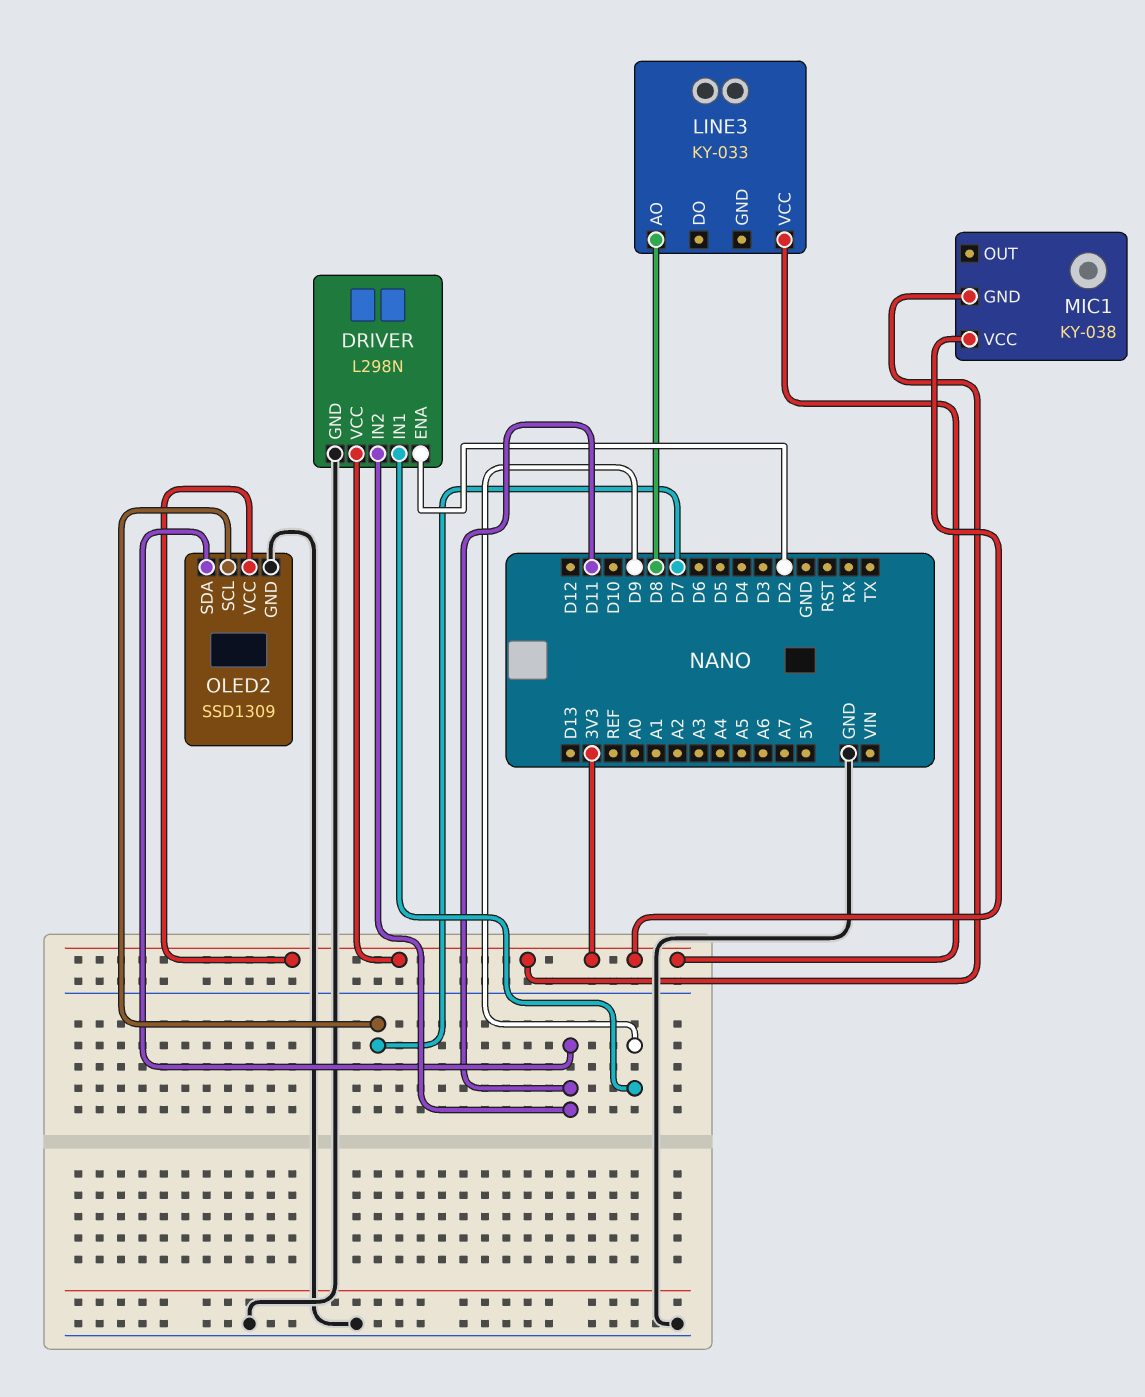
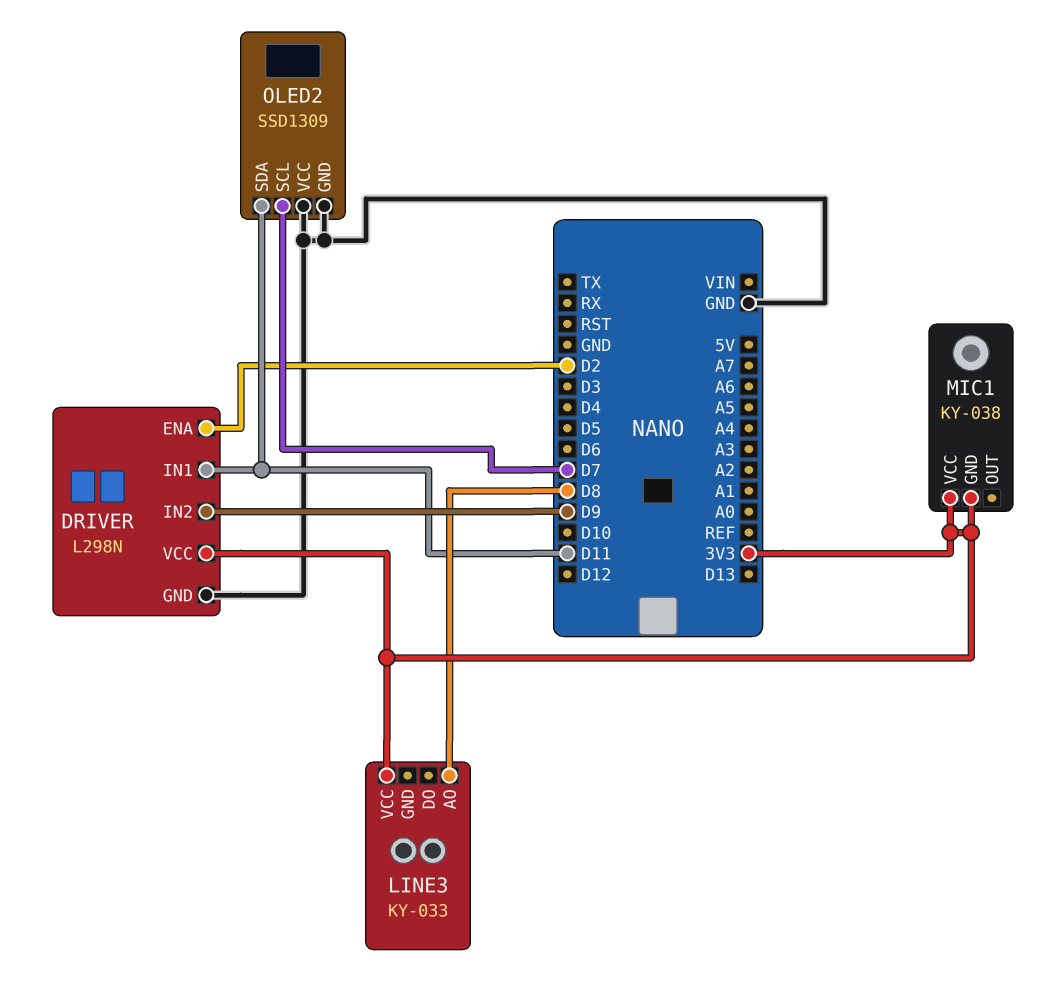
DRIVER pin IN1: D9 -> D11
DRIVER pin IN2: D11 -> D9
OLED2 pin VCC: 3V3 -> GND

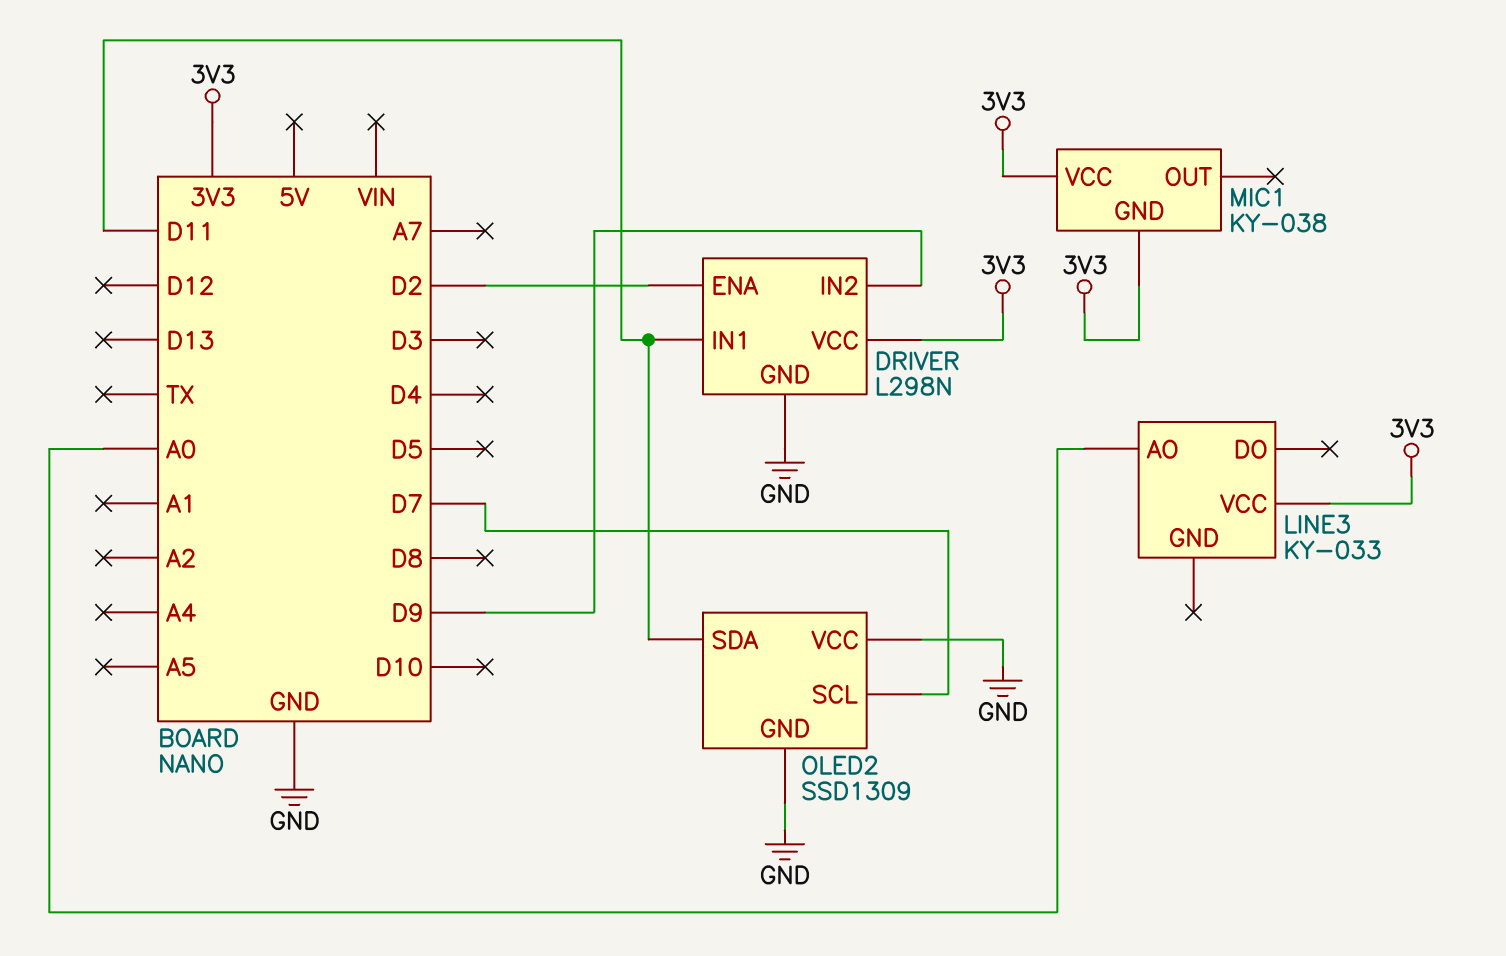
LINE3 pin AO: D8 -> A0

